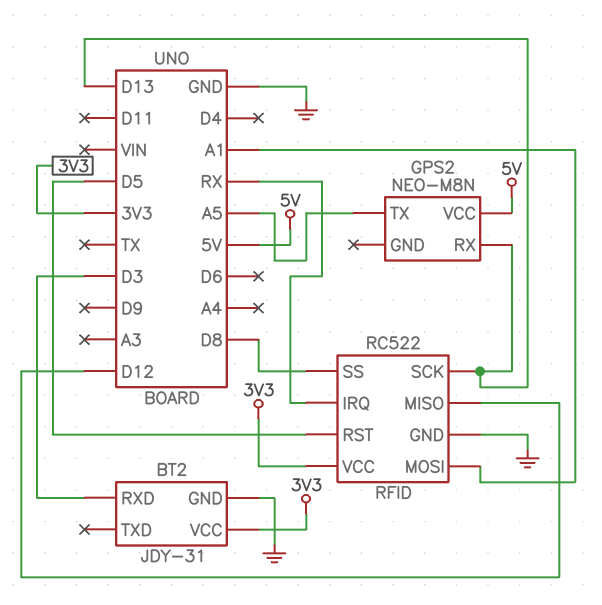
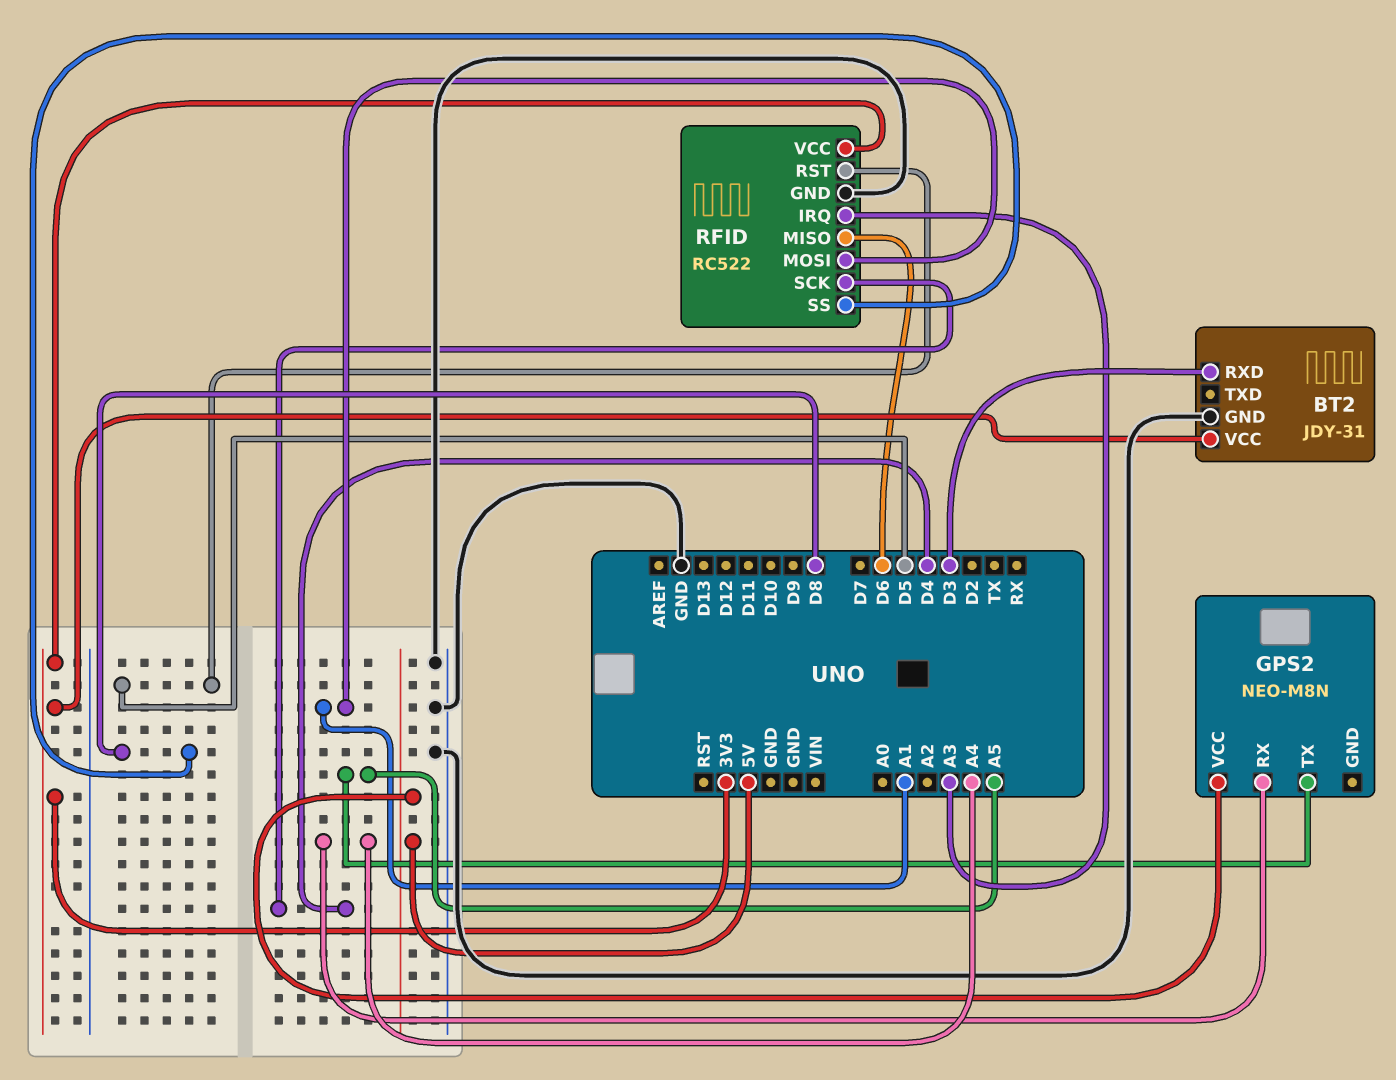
GPS2 pin RX: D13 -> A4
RFID pin IRQ: RX -> A3
RFID pin MISO: D12 -> D6
RFID pin SCK: D13 -> D4

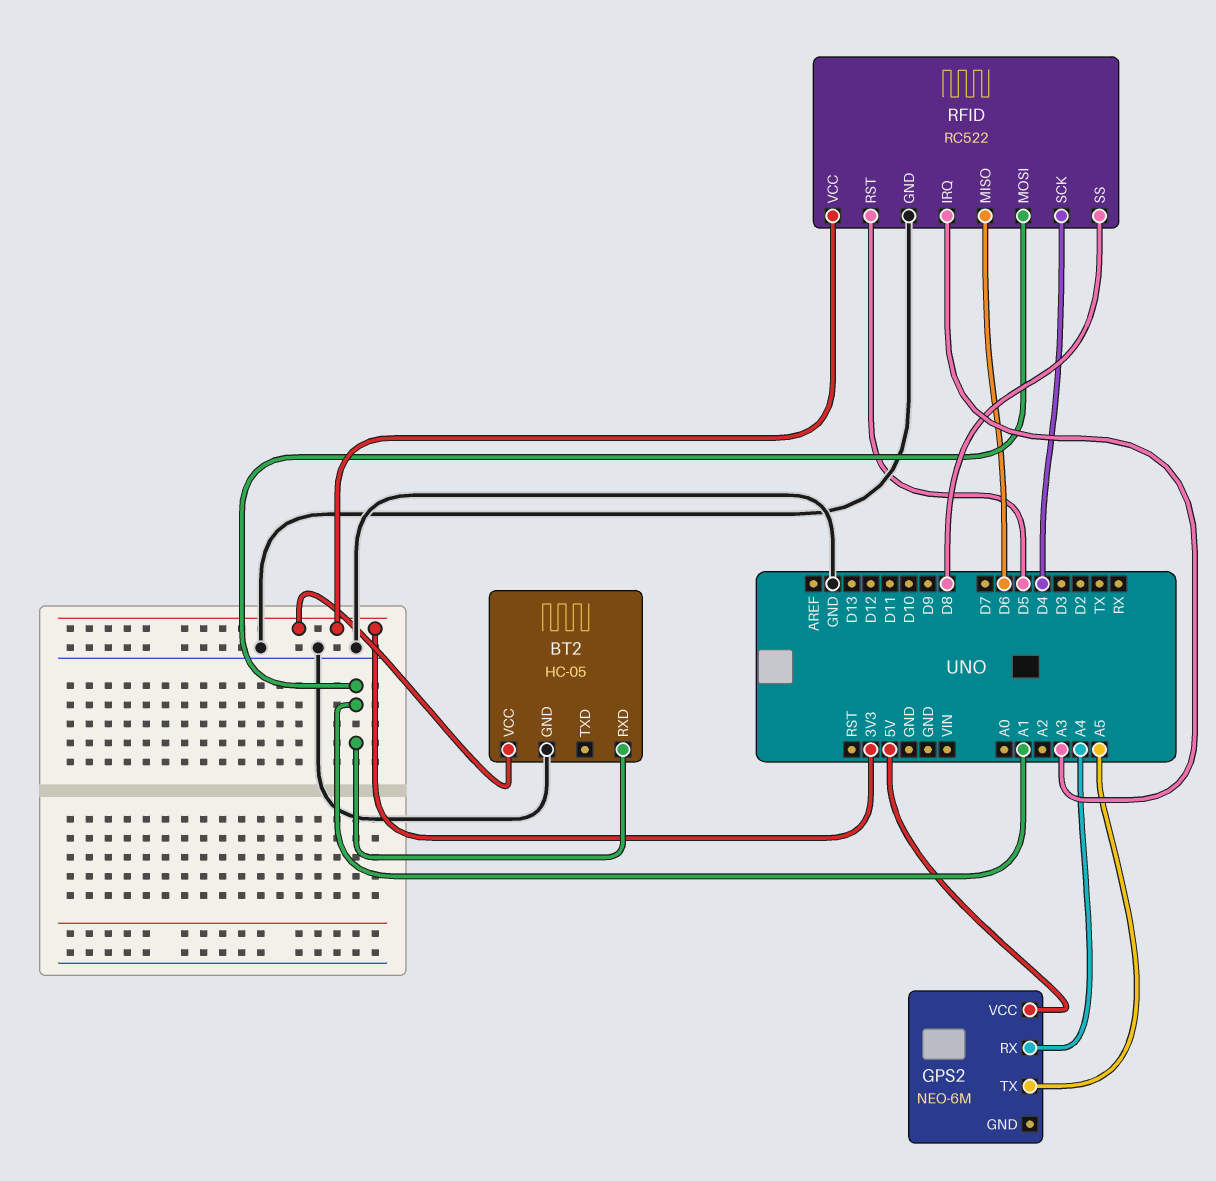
BT2: JDY-31 -> HC-05
BT2 pin RXD: D3 -> A1
GPS2: NEO-M8N -> NEO-6M

